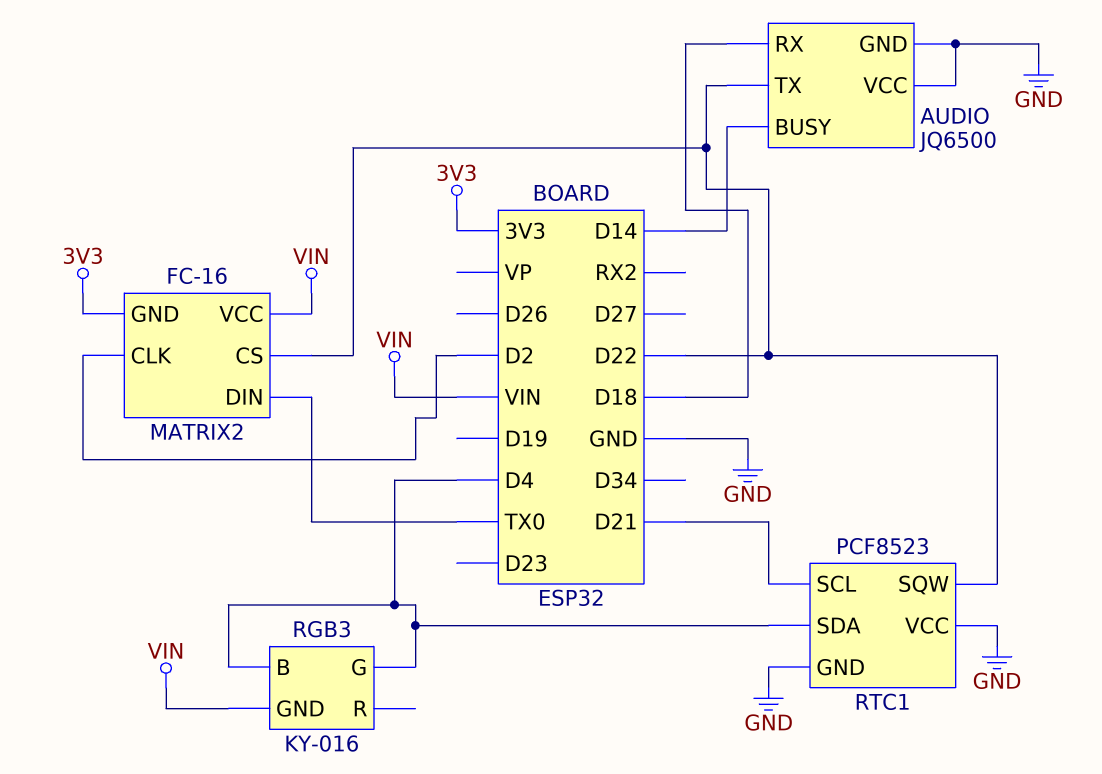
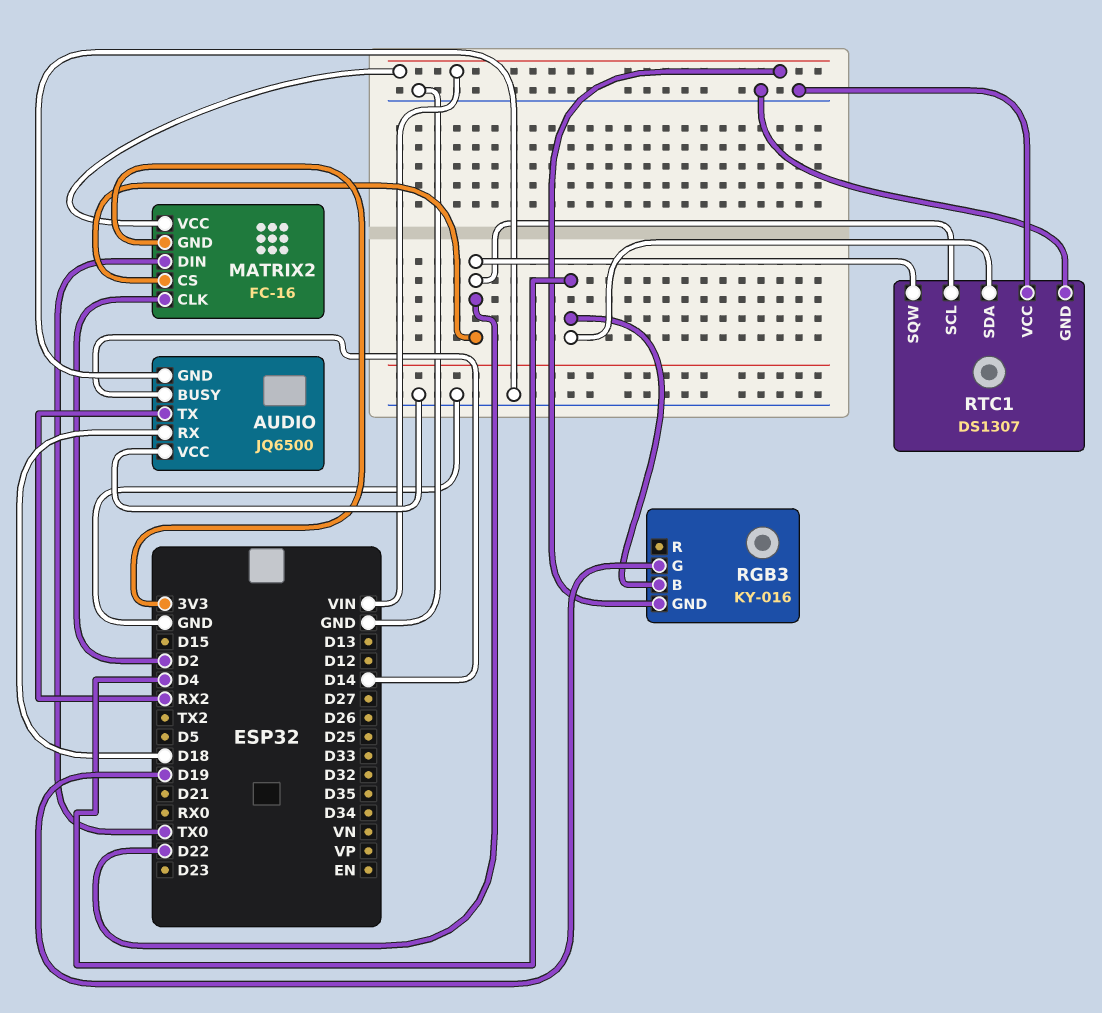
AUDIO pin TX: D22 -> RX2
RGB3 pin G: D4 -> D19
RTC1: PCF8523 -> DS1307
RTC1 pin SCL: D21 -> D22

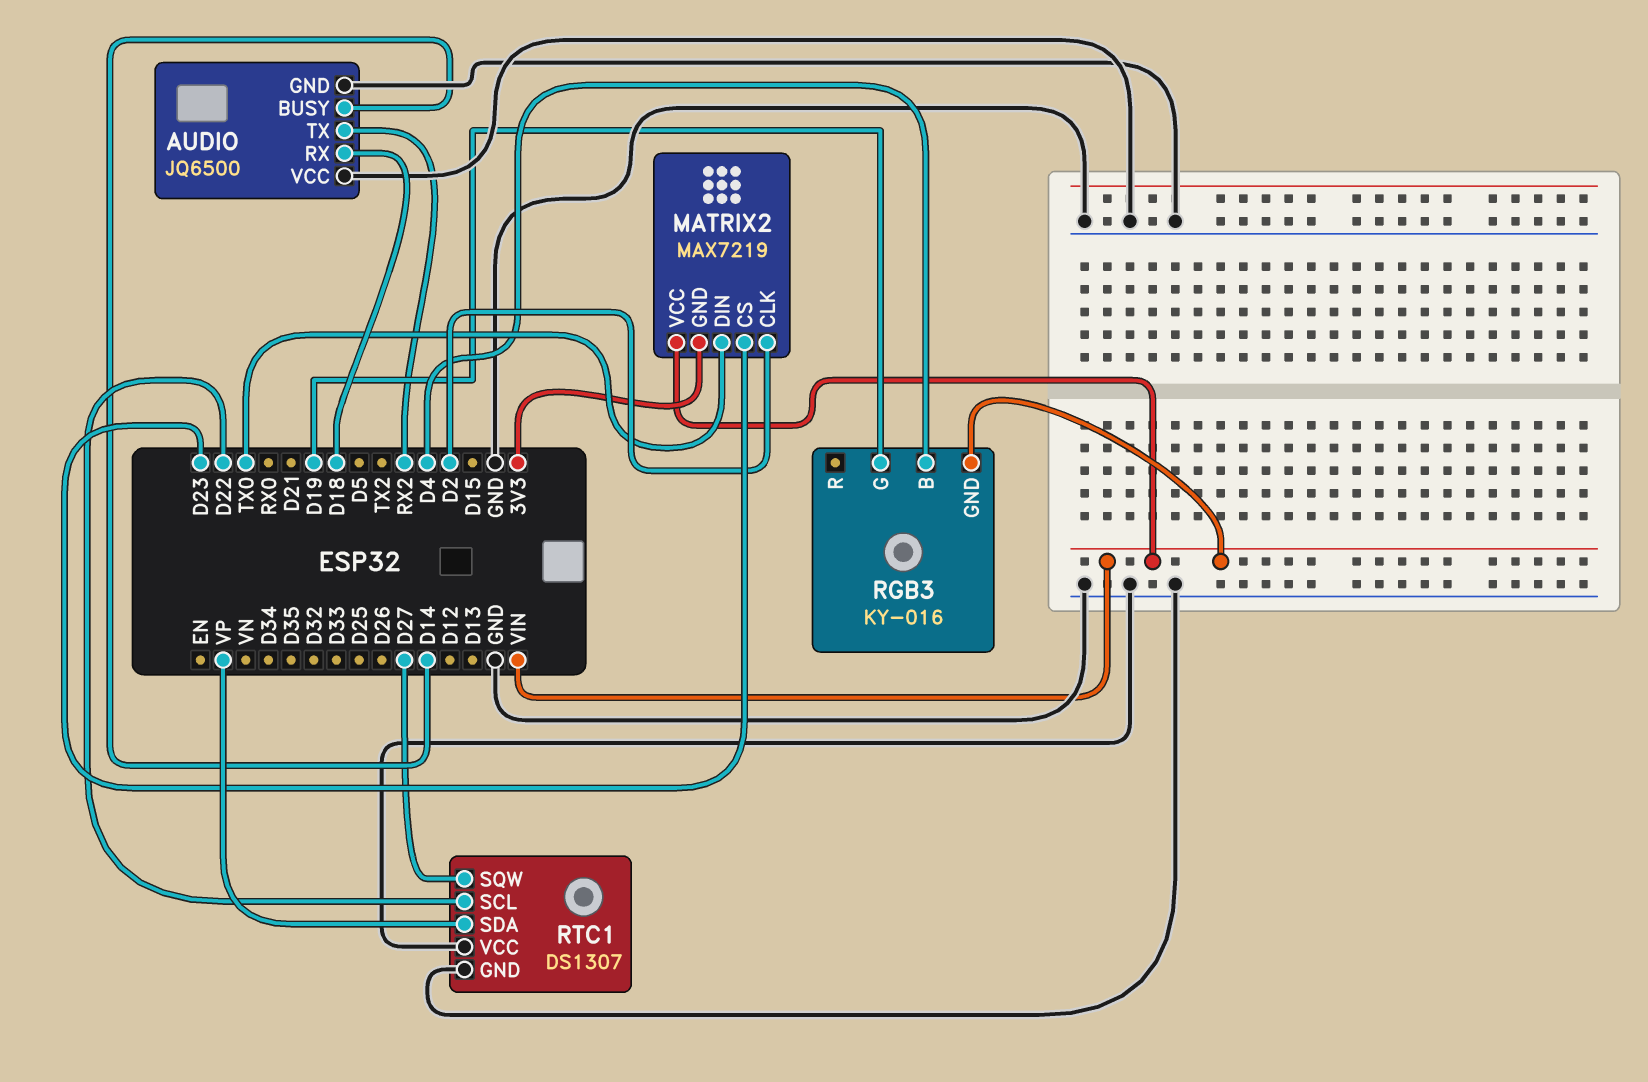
MATRIX2: FC-16 -> MAX7219
MATRIX2 pin CS: D22 -> D23
RTC1 pin SDA: D4 -> VP
RTC1 pin SQW: D22 -> D27

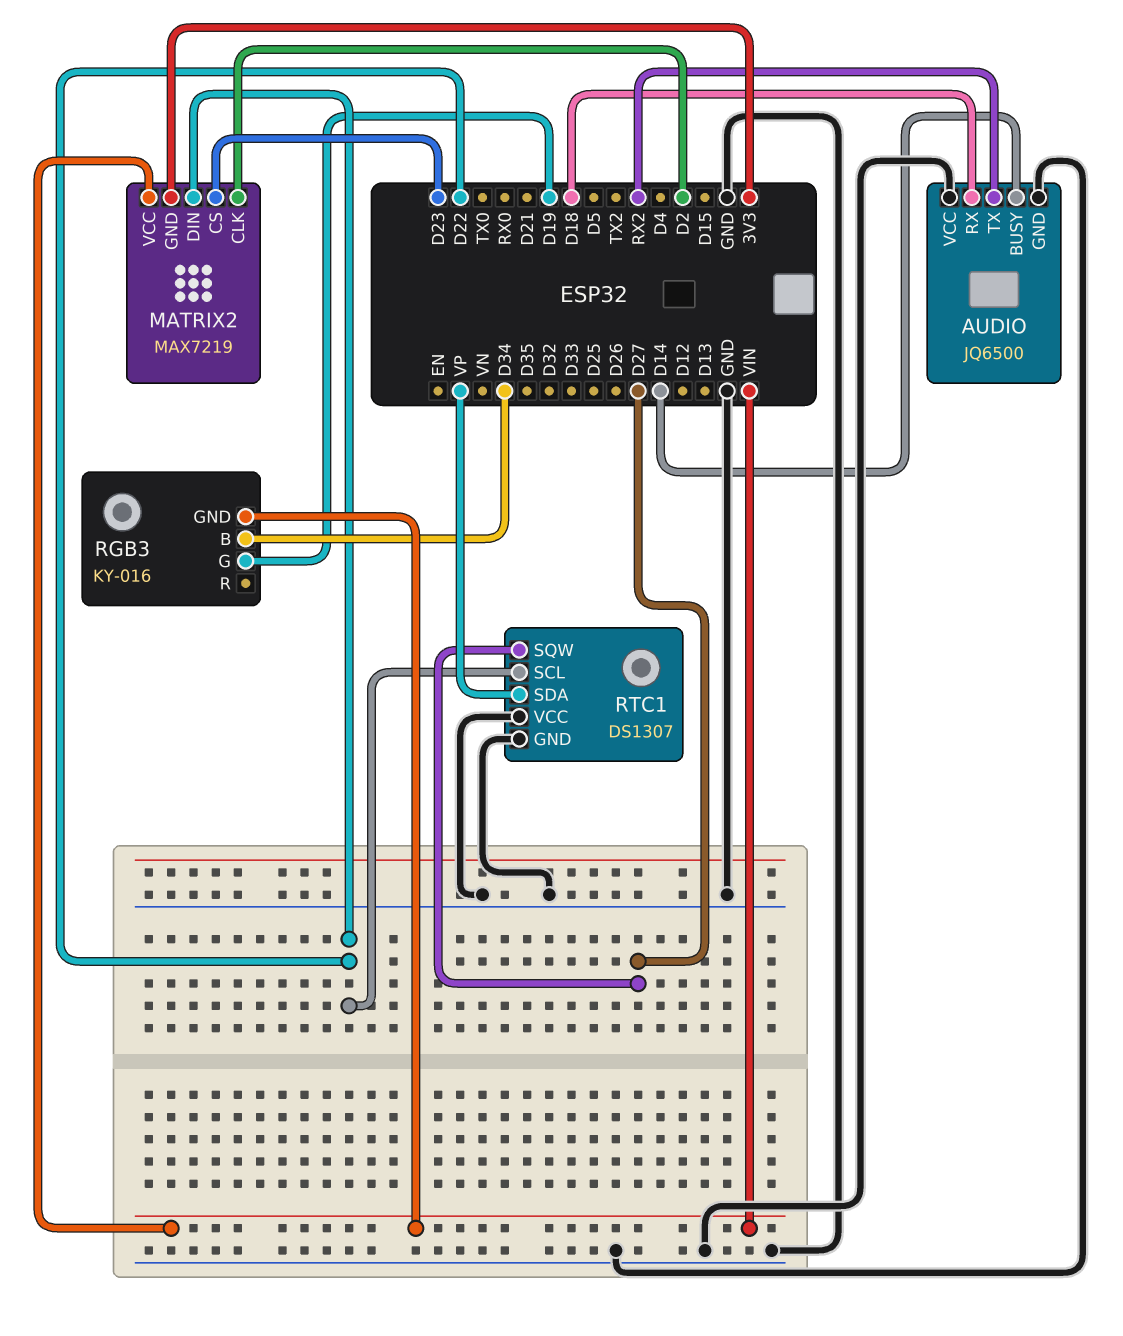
MATRIX2 pin DIN: TX0 -> D22
RGB3 pin B: D4 -> D34

